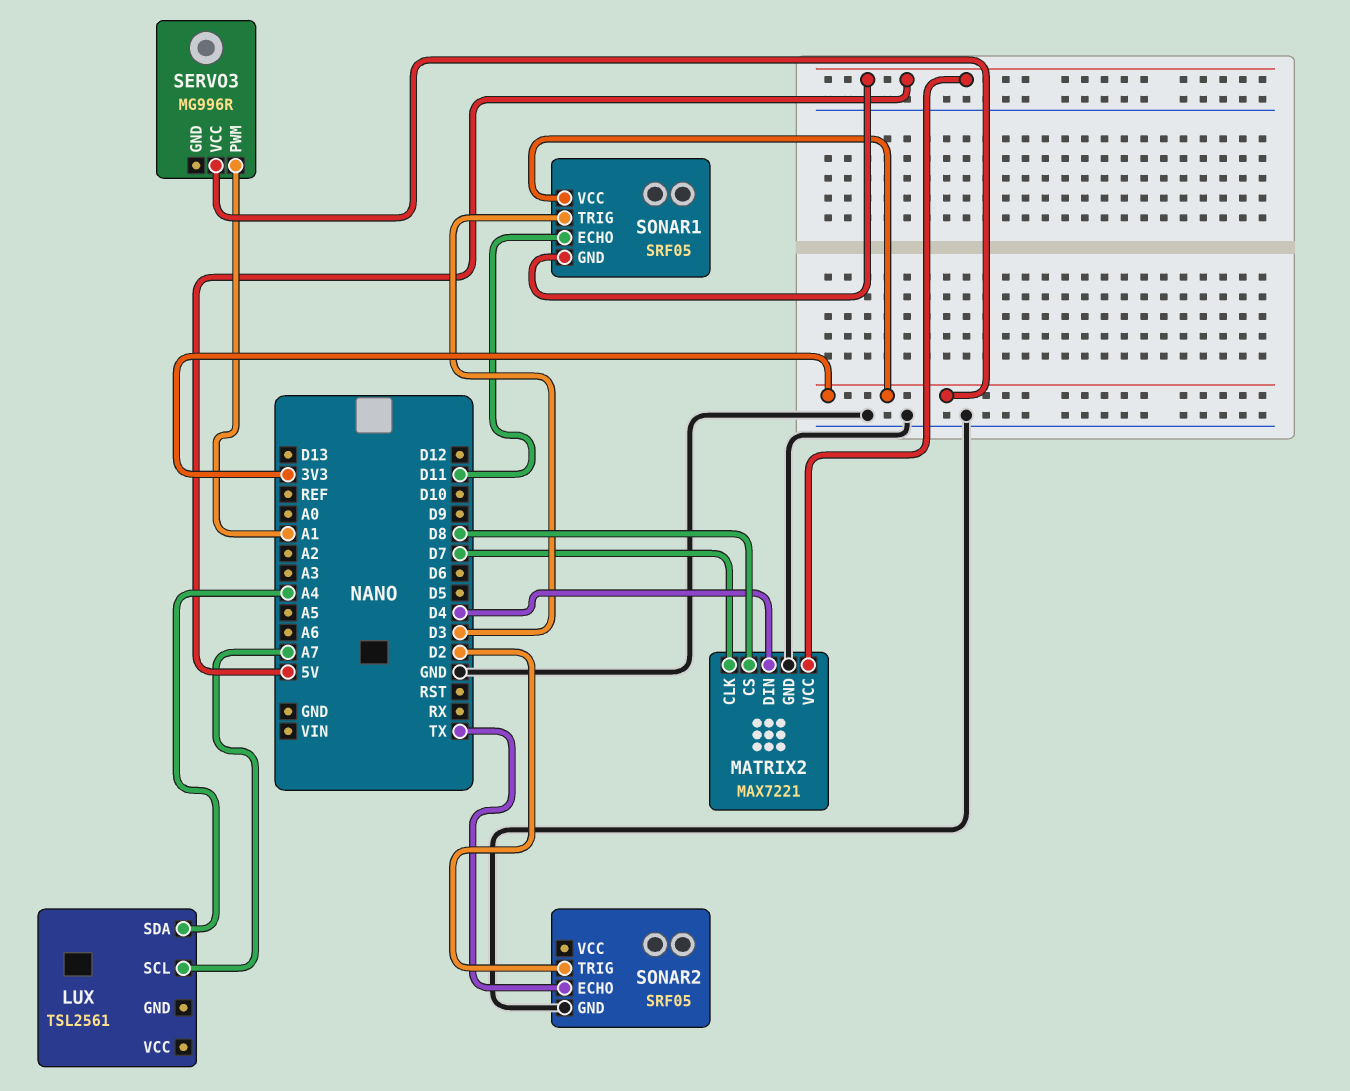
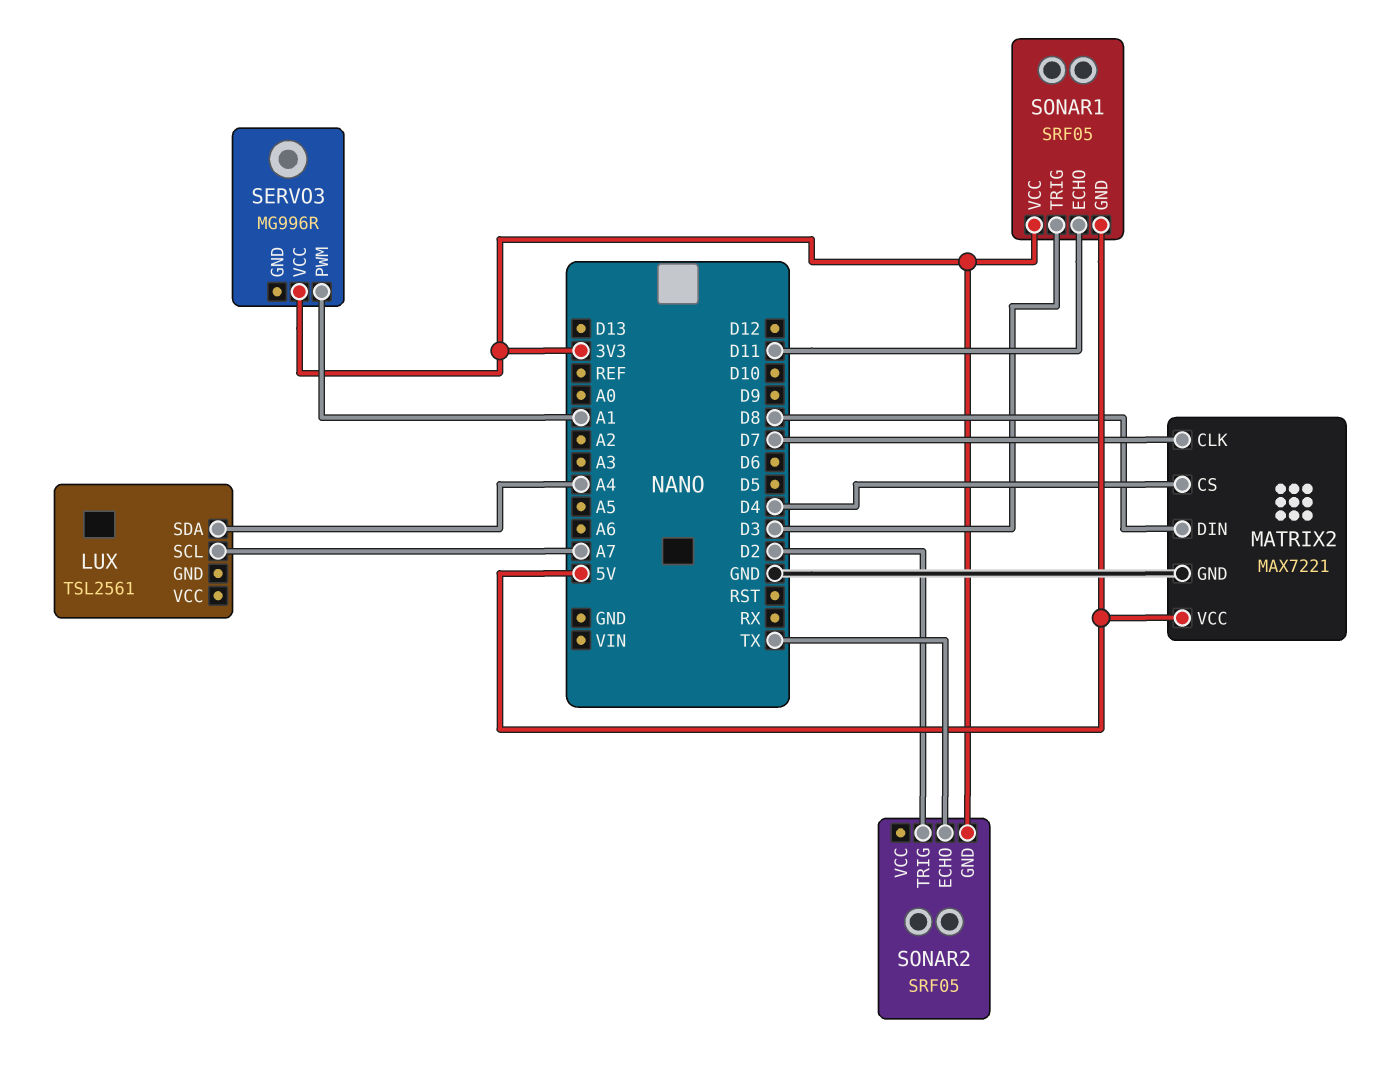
MATRIX2 pin CS: D8 -> D4
MATRIX2 pin DIN: D4 -> D8
SONAR2 pin GND: GND -> 3V3

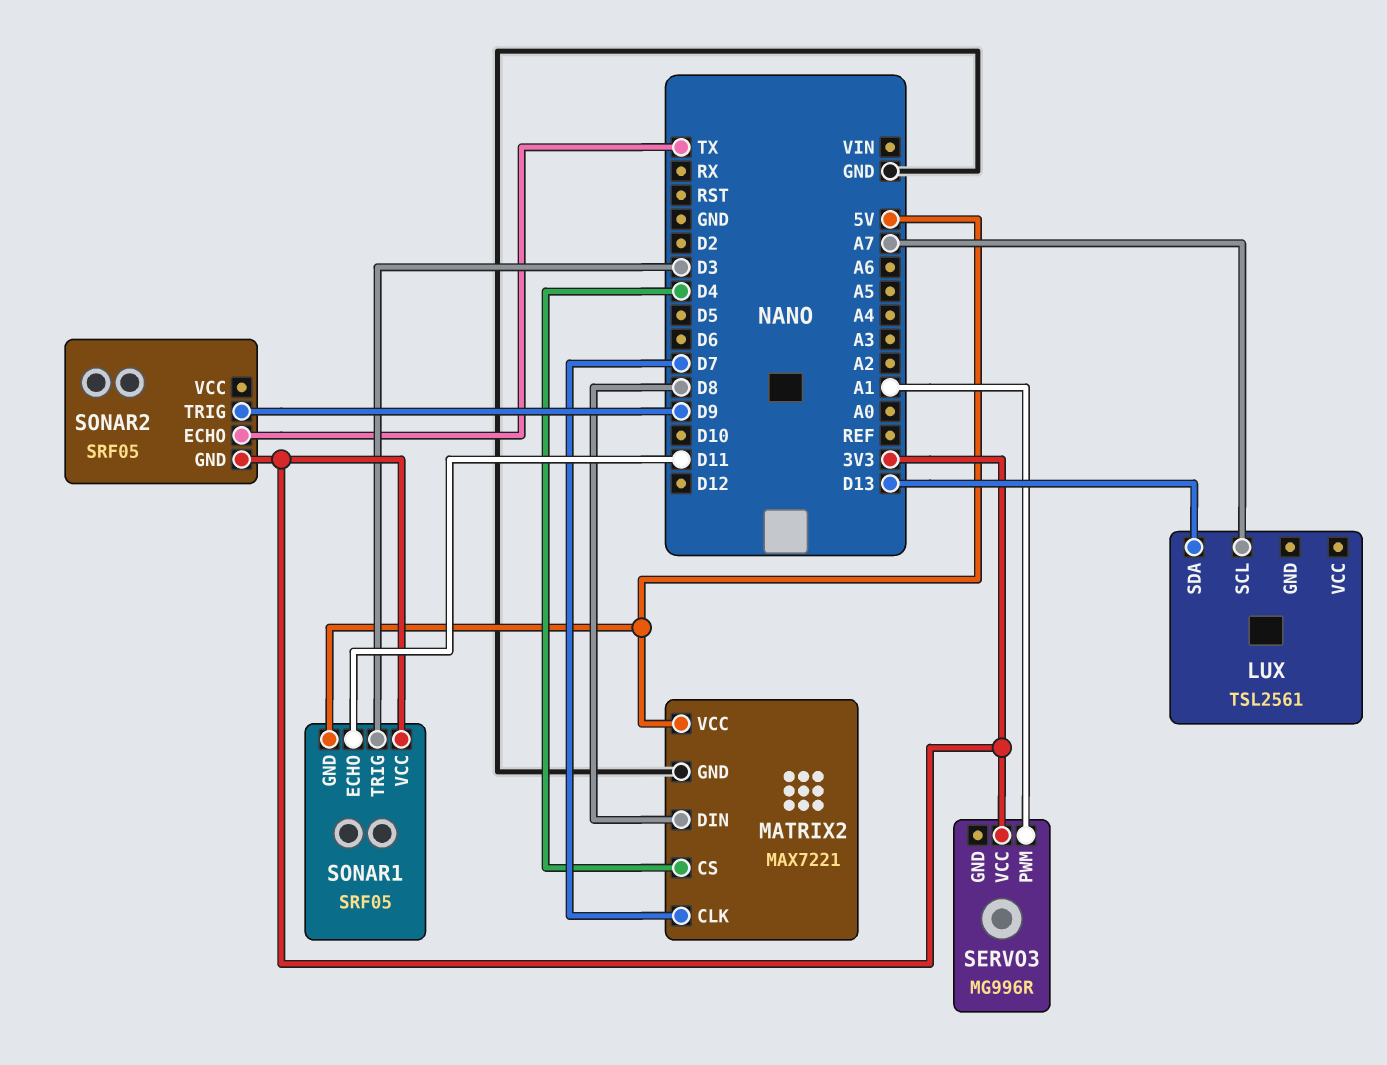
LUX pin SDA: A4 -> D13
SONAR2 pin TRIG: D2 -> D9

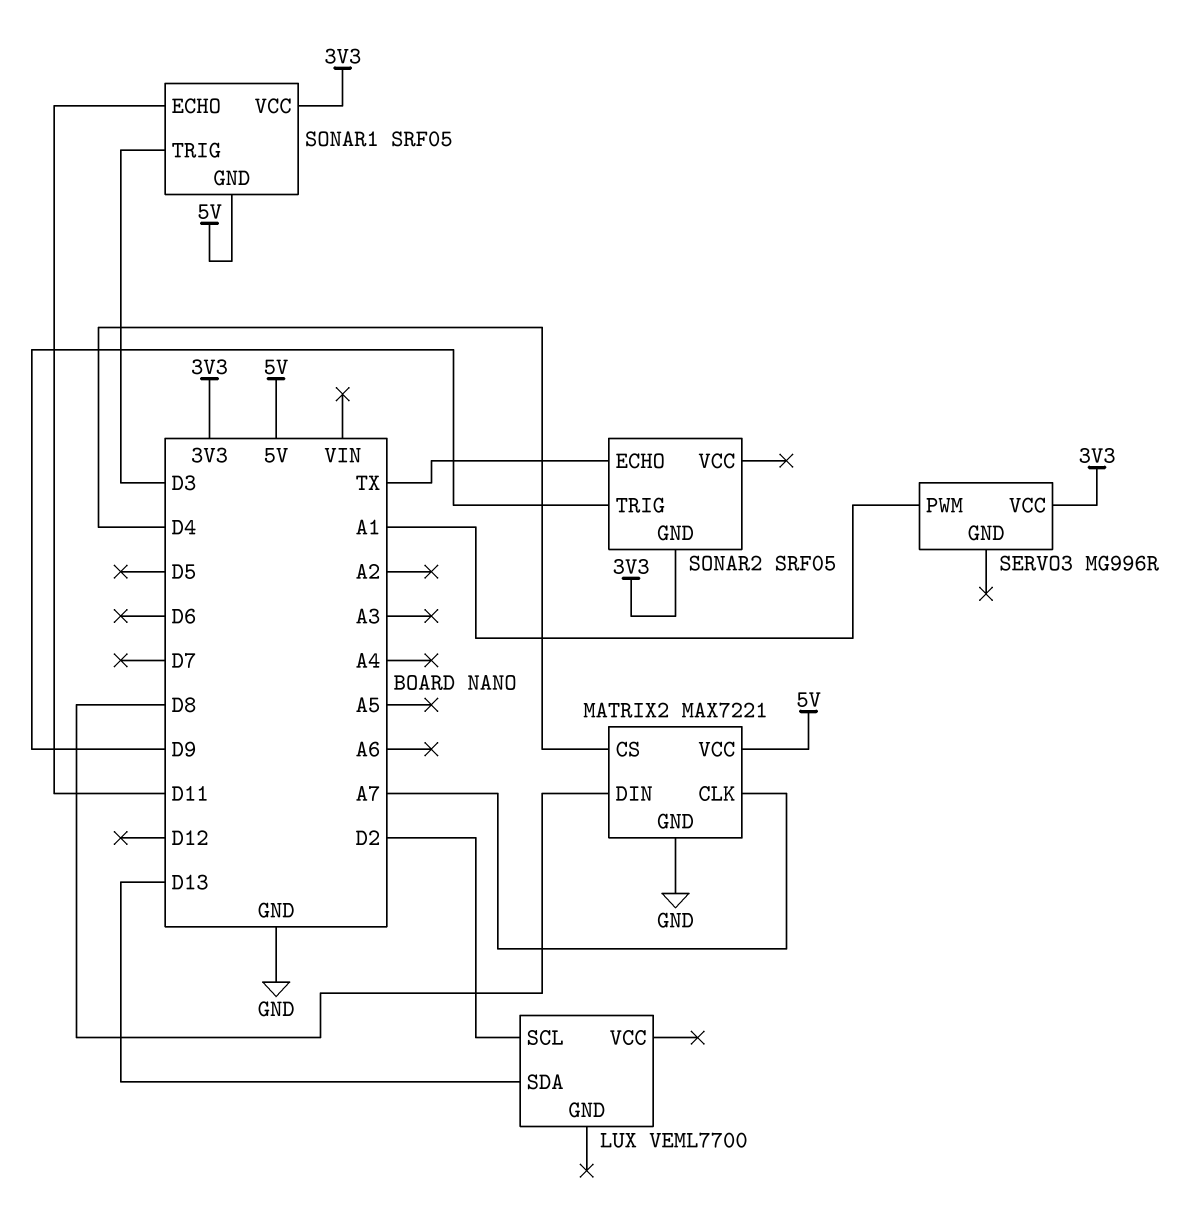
LUX: TSL2561 -> VEML7700
LUX pin SCL: A7 -> D2
MATRIX2 pin CLK: D7 -> A7

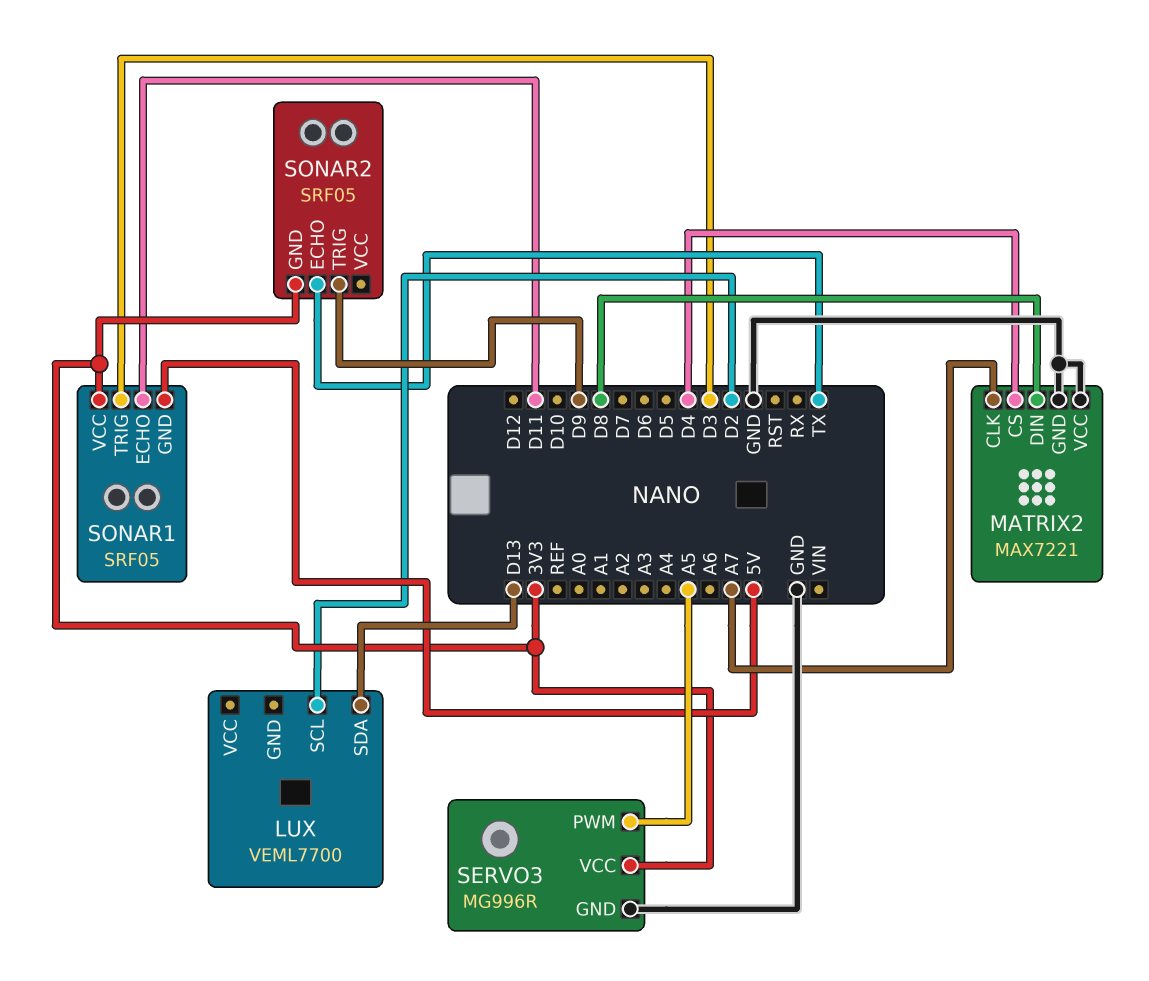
MATRIX2 pin VCC: 5V -> GND
SERVO3 pin GND: none -> GND
SERVO3 pin PWM: A1 -> A5

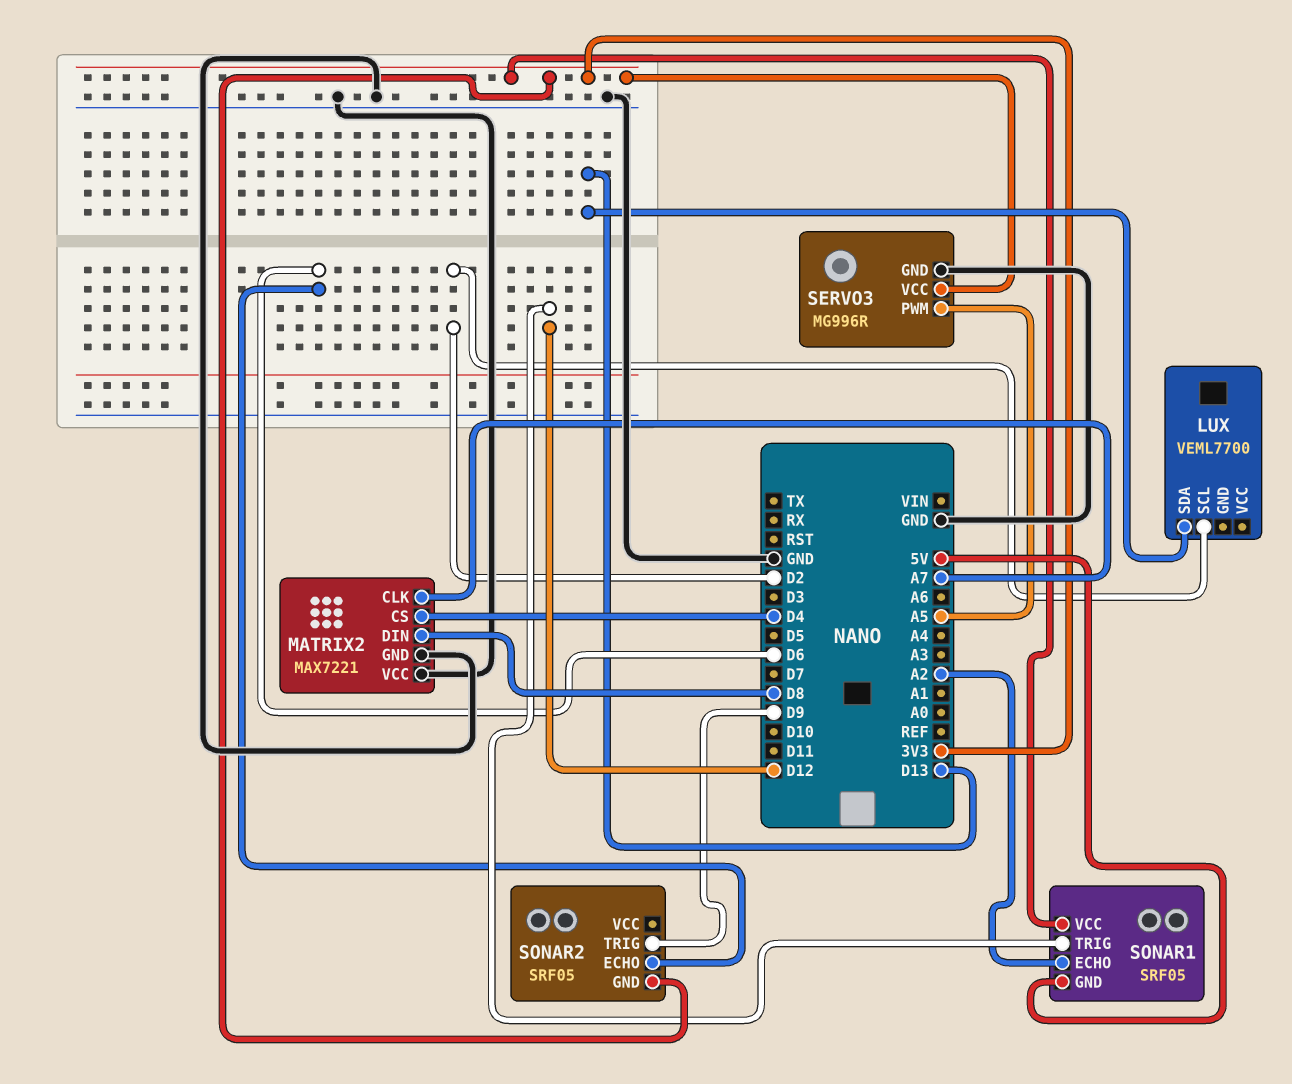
SONAR1 pin ECHO: D11 -> A2
SONAR1 pin TRIG: D3 -> D12
SONAR2 pin ECHO: TX -> D6

